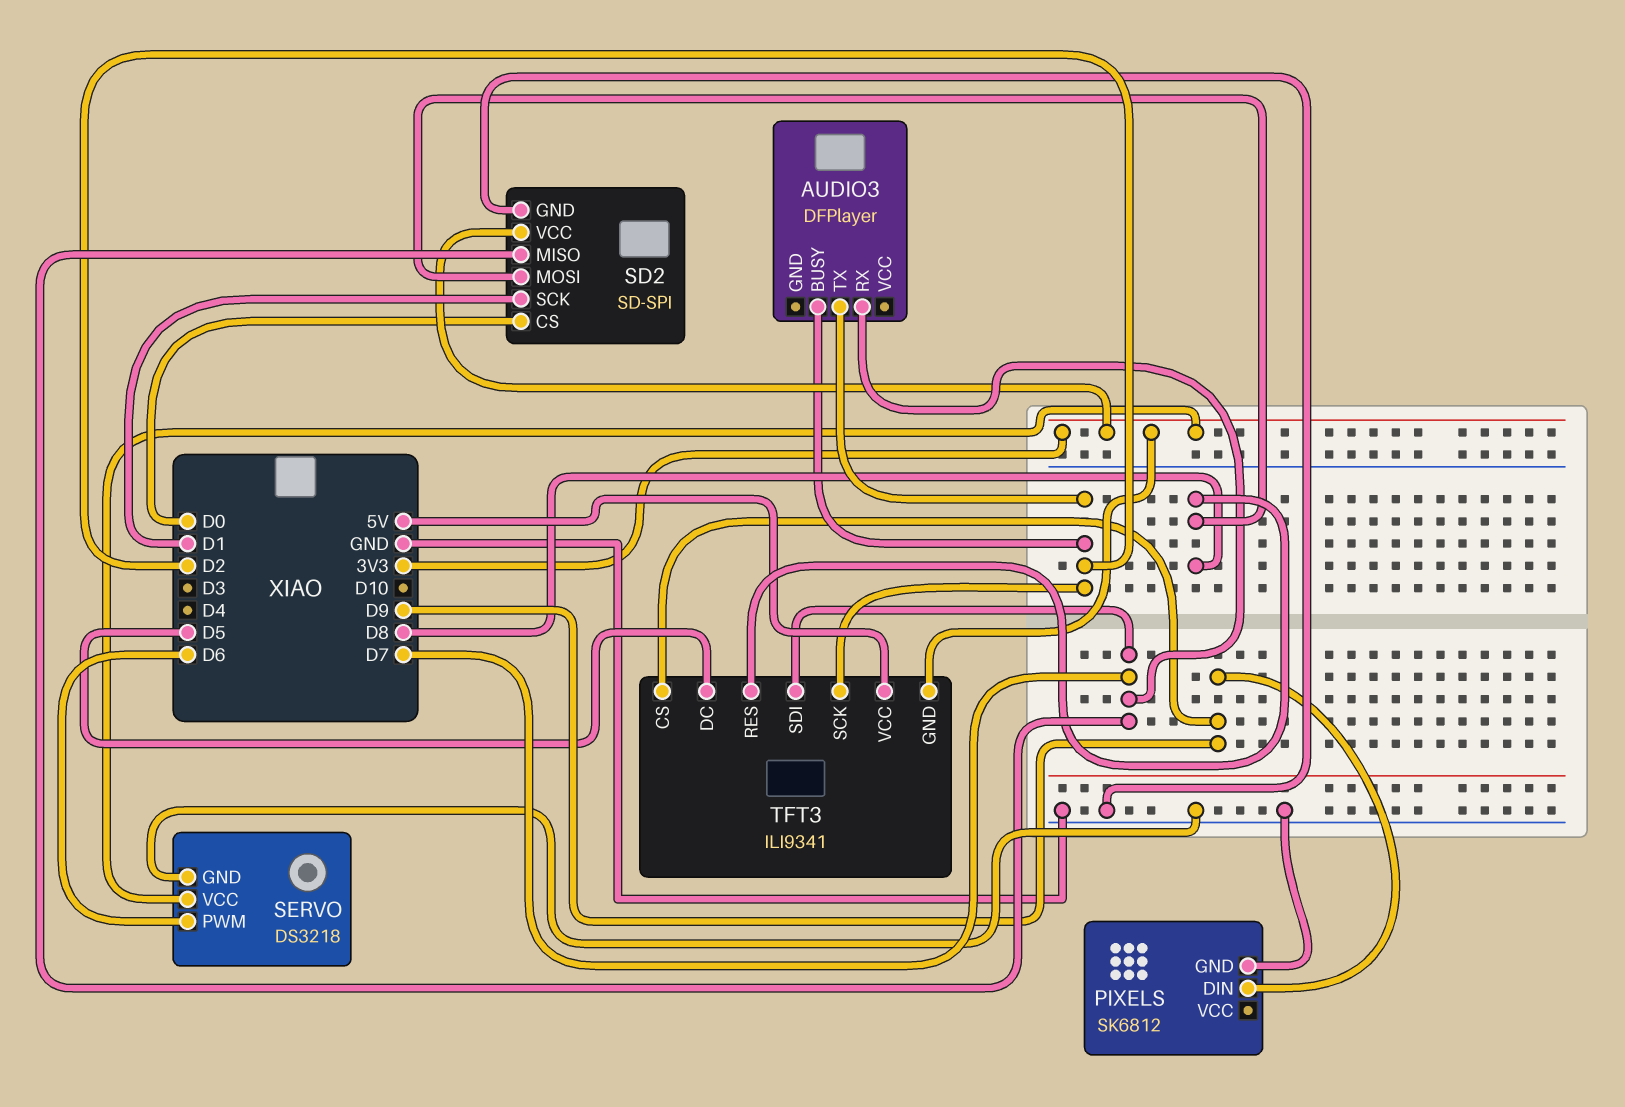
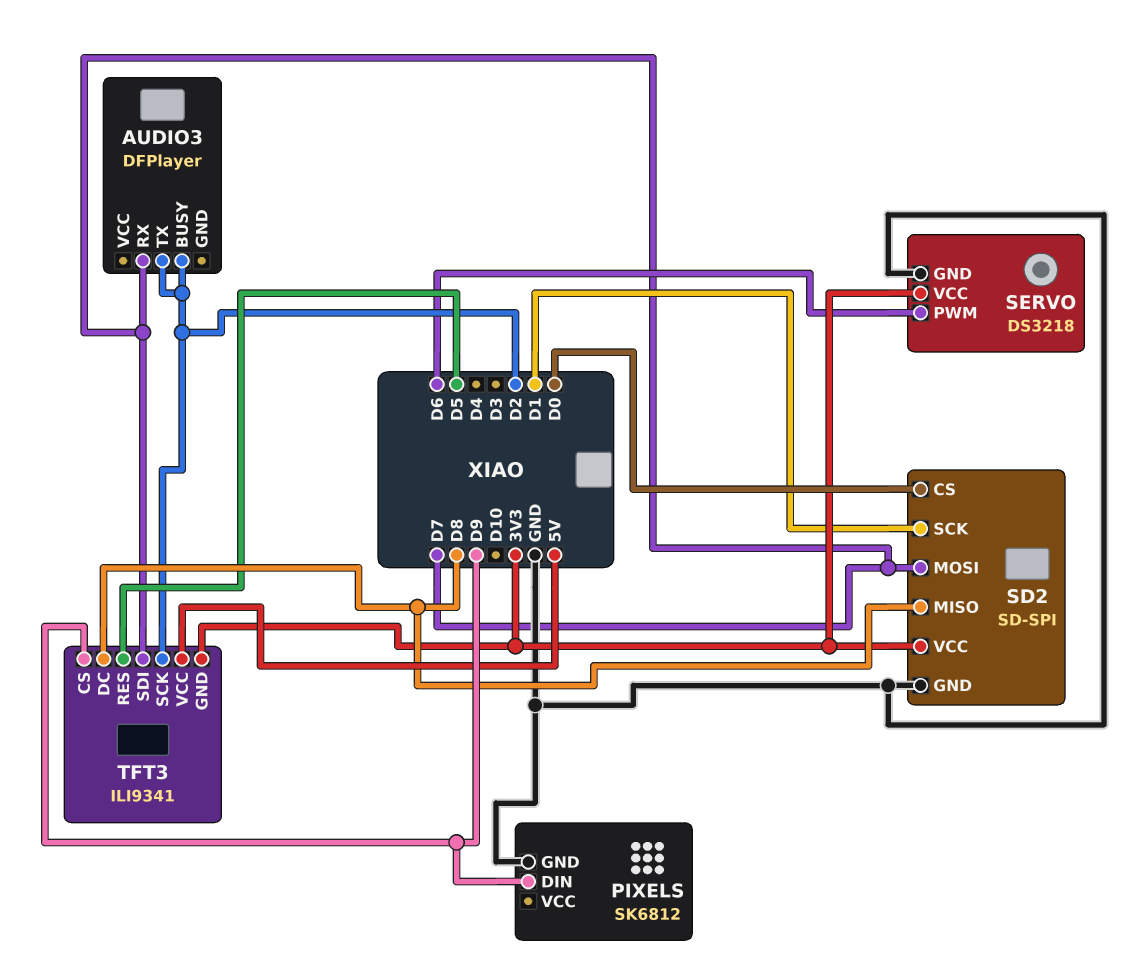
SD2 pin MISO: D7 -> D8
SD2 pin MOSI: D8 -> D7
TFT3 pin DC: D5 -> D8
TFT3 pin RES: D8 -> D5

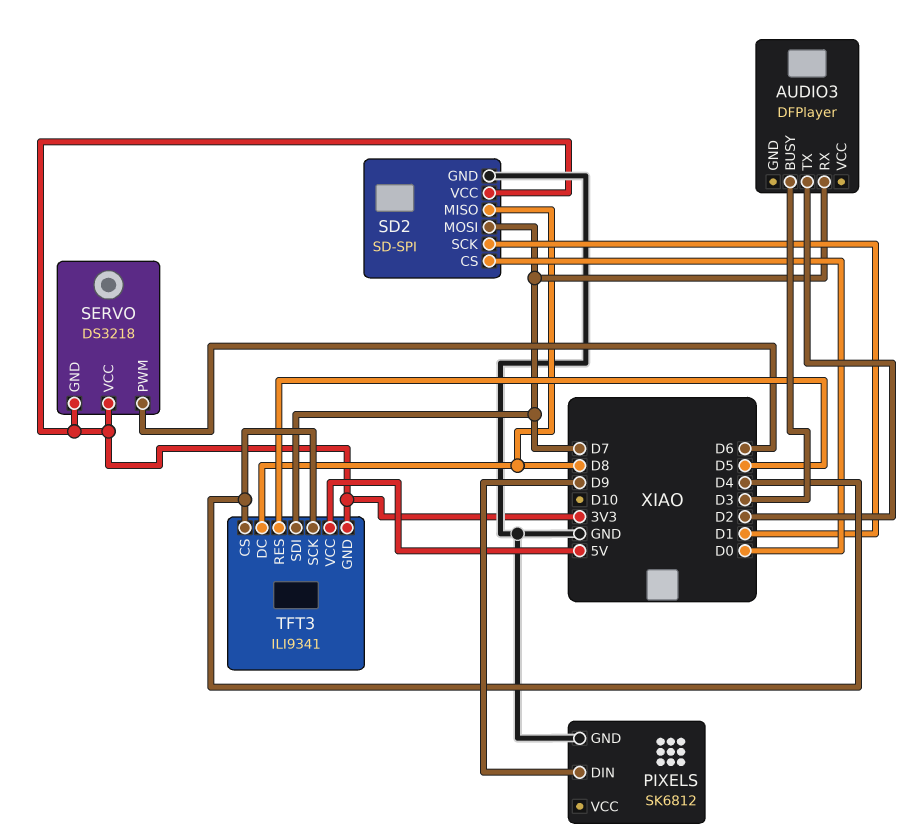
AUDIO3 pin BUSY: D2 -> D3
SERVO pin GND: GND -> 3V3
TFT3 pin CS: D9 -> D4
TFT3 pin SCK: D2 -> D4

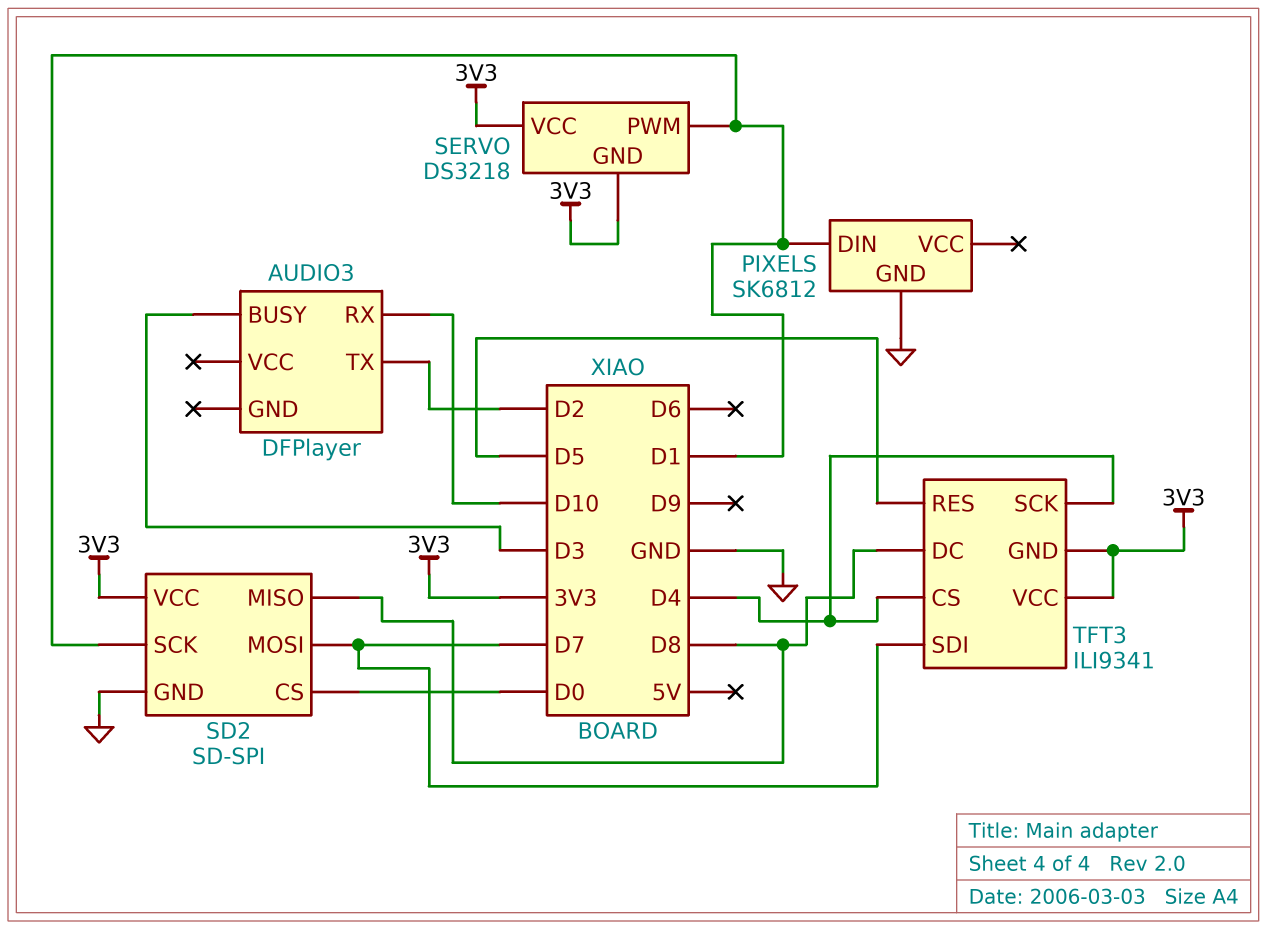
AUDIO3 pin RX: D7 -> D10
PIXELS pin DIN: D9 -> D1
SERVO pin PWM: D6 -> D1
TFT3 pin VCC: 5V -> 3V3

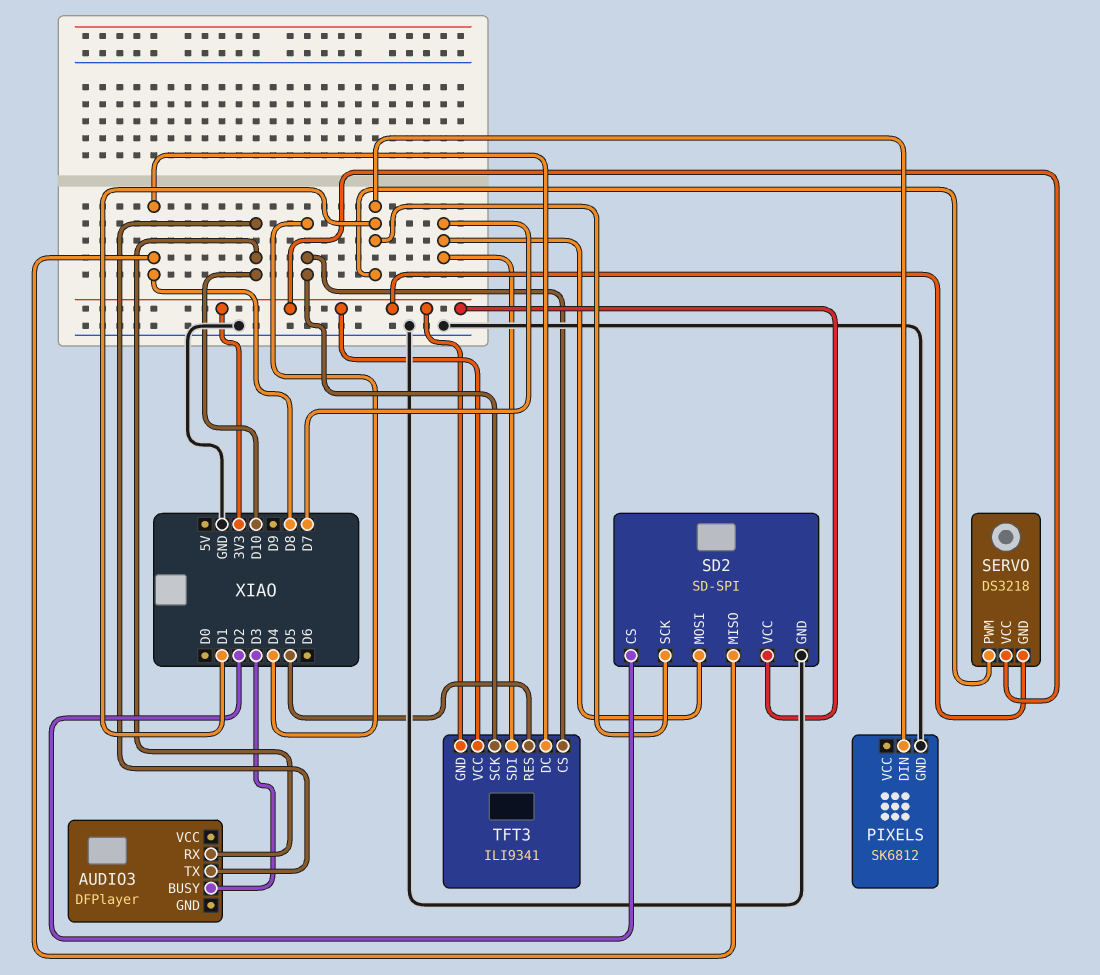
AUDIO3 pin TX: D2 -> D10
SD2 pin CS: D0 -> D2

